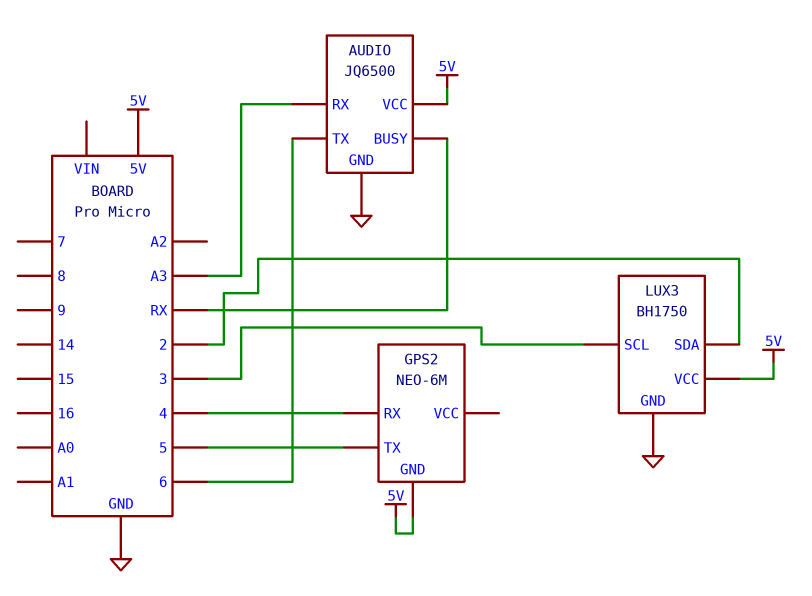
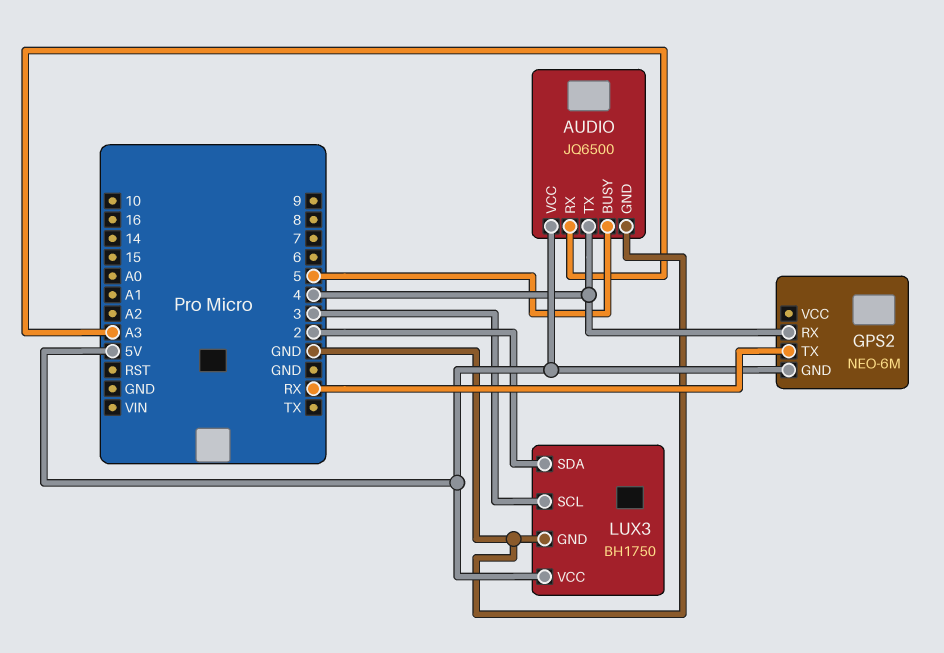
AUDIO pin BUSY: RX -> 5
AUDIO pin TX: 6 -> 4
GPS2 pin TX: 5 -> RX

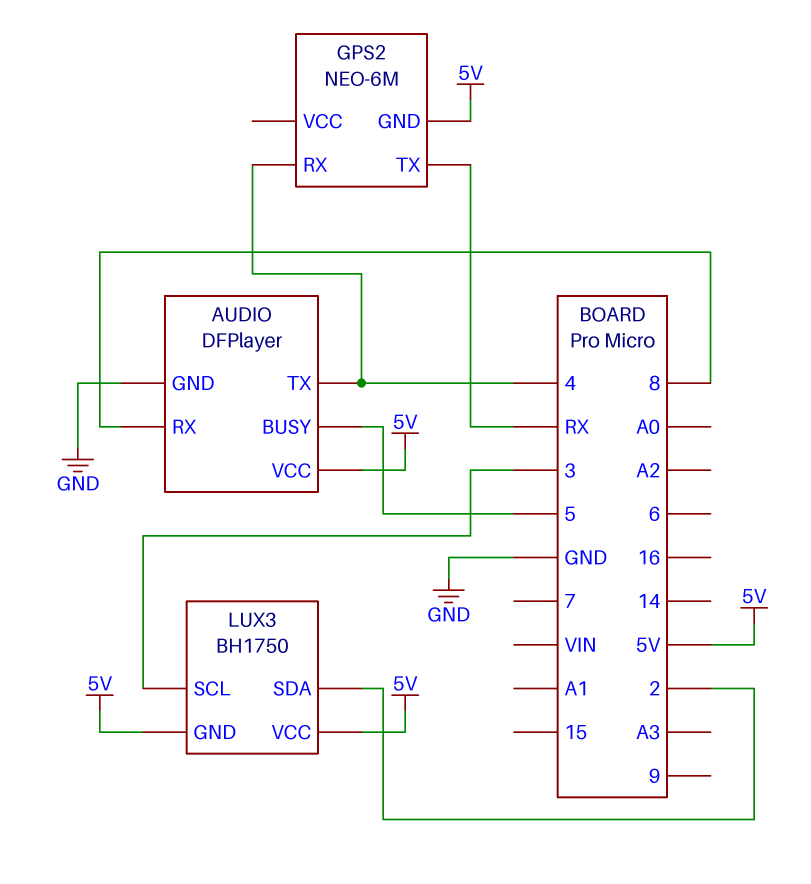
AUDIO: JQ6500 -> DFPlayer
AUDIO pin RX: A3 -> 8
LUX3 pin GND: GND -> 5V

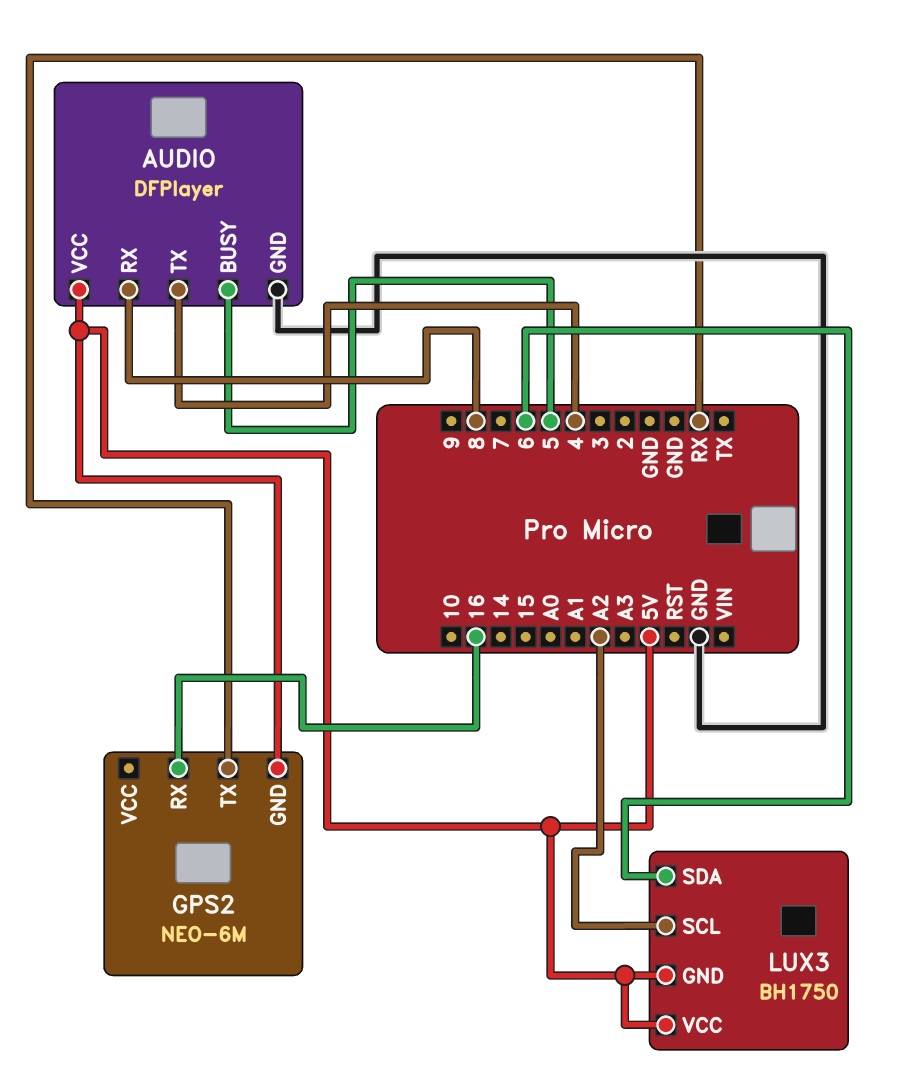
GPS2 pin RX: 4 -> 16
LUX3 pin SCL: 3 -> A2
LUX3 pin SDA: 2 -> 6

